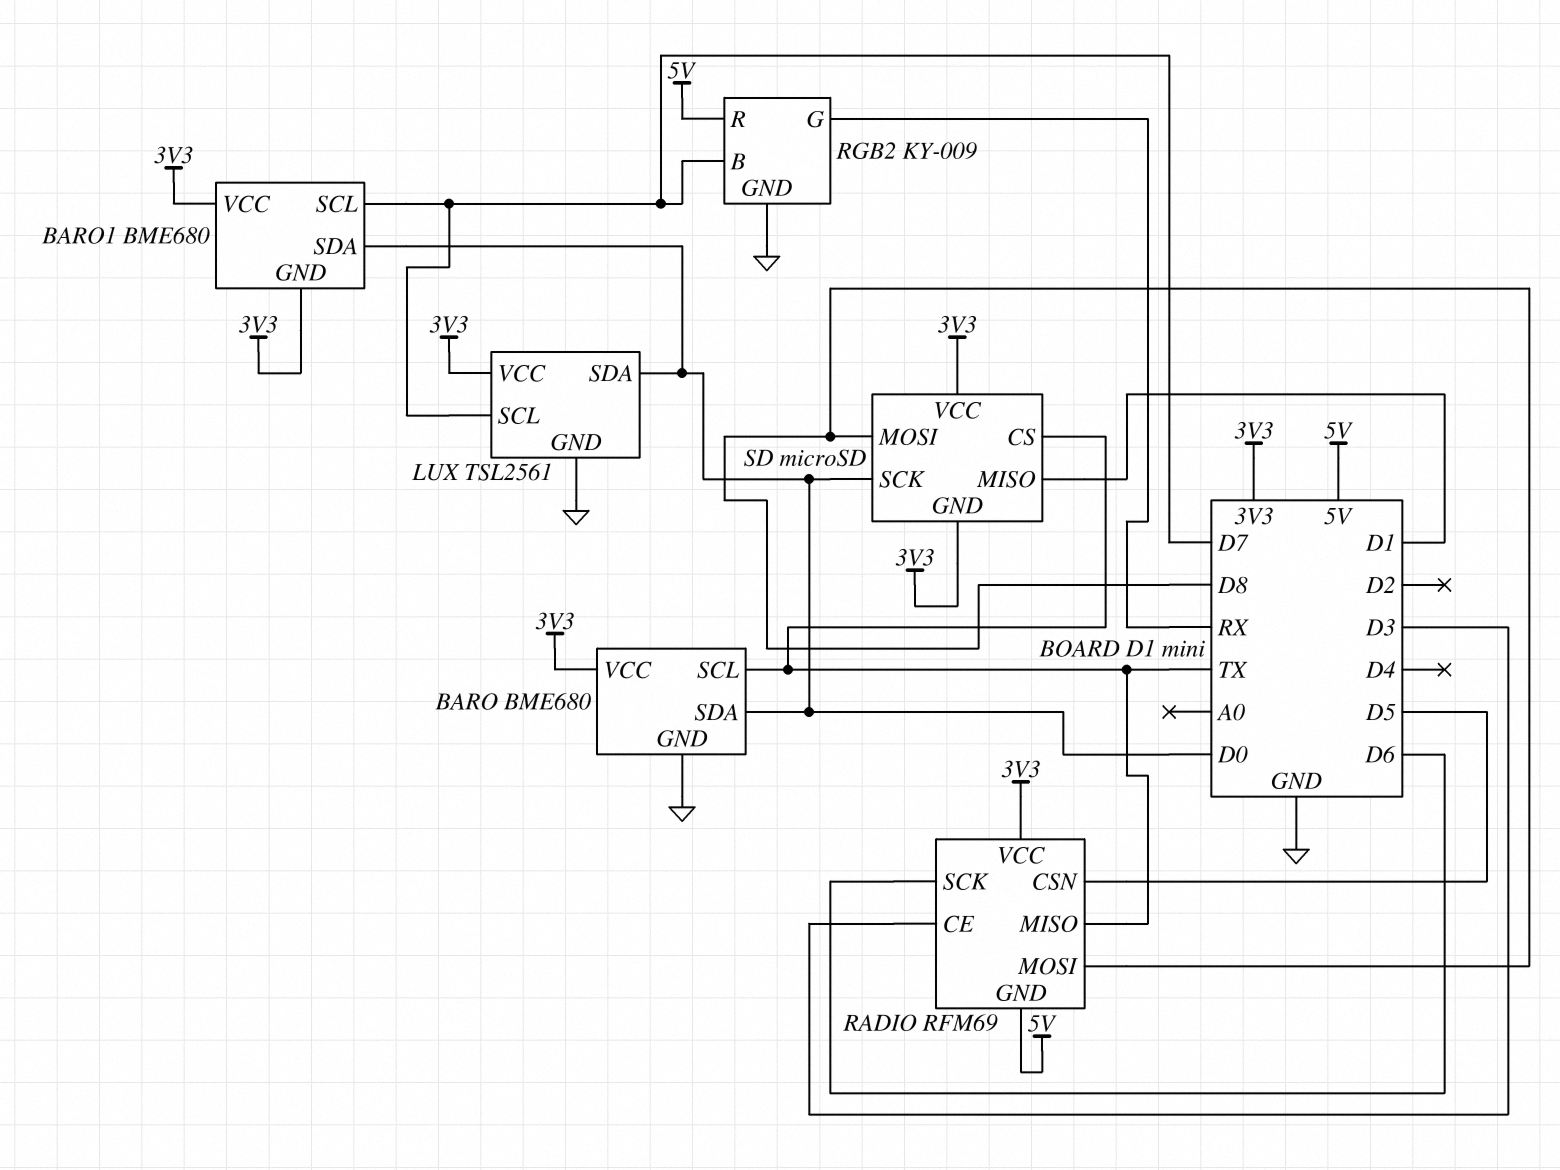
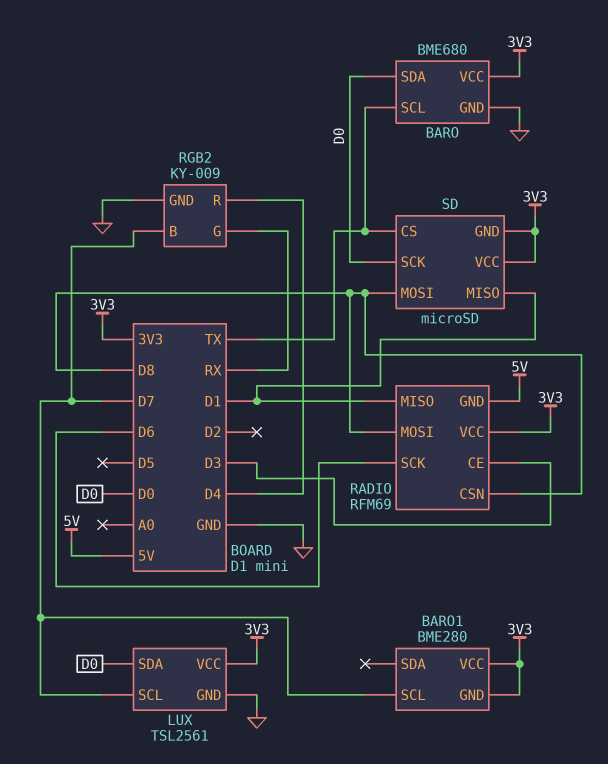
BARO1: BME680 -> BME280
BARO1 pin SDA: D0 -> none
RADIO pin CSN: D5 -> D8
RADIO pin MISO: TX -> D1
RGB2 pin R: 5V -> D4

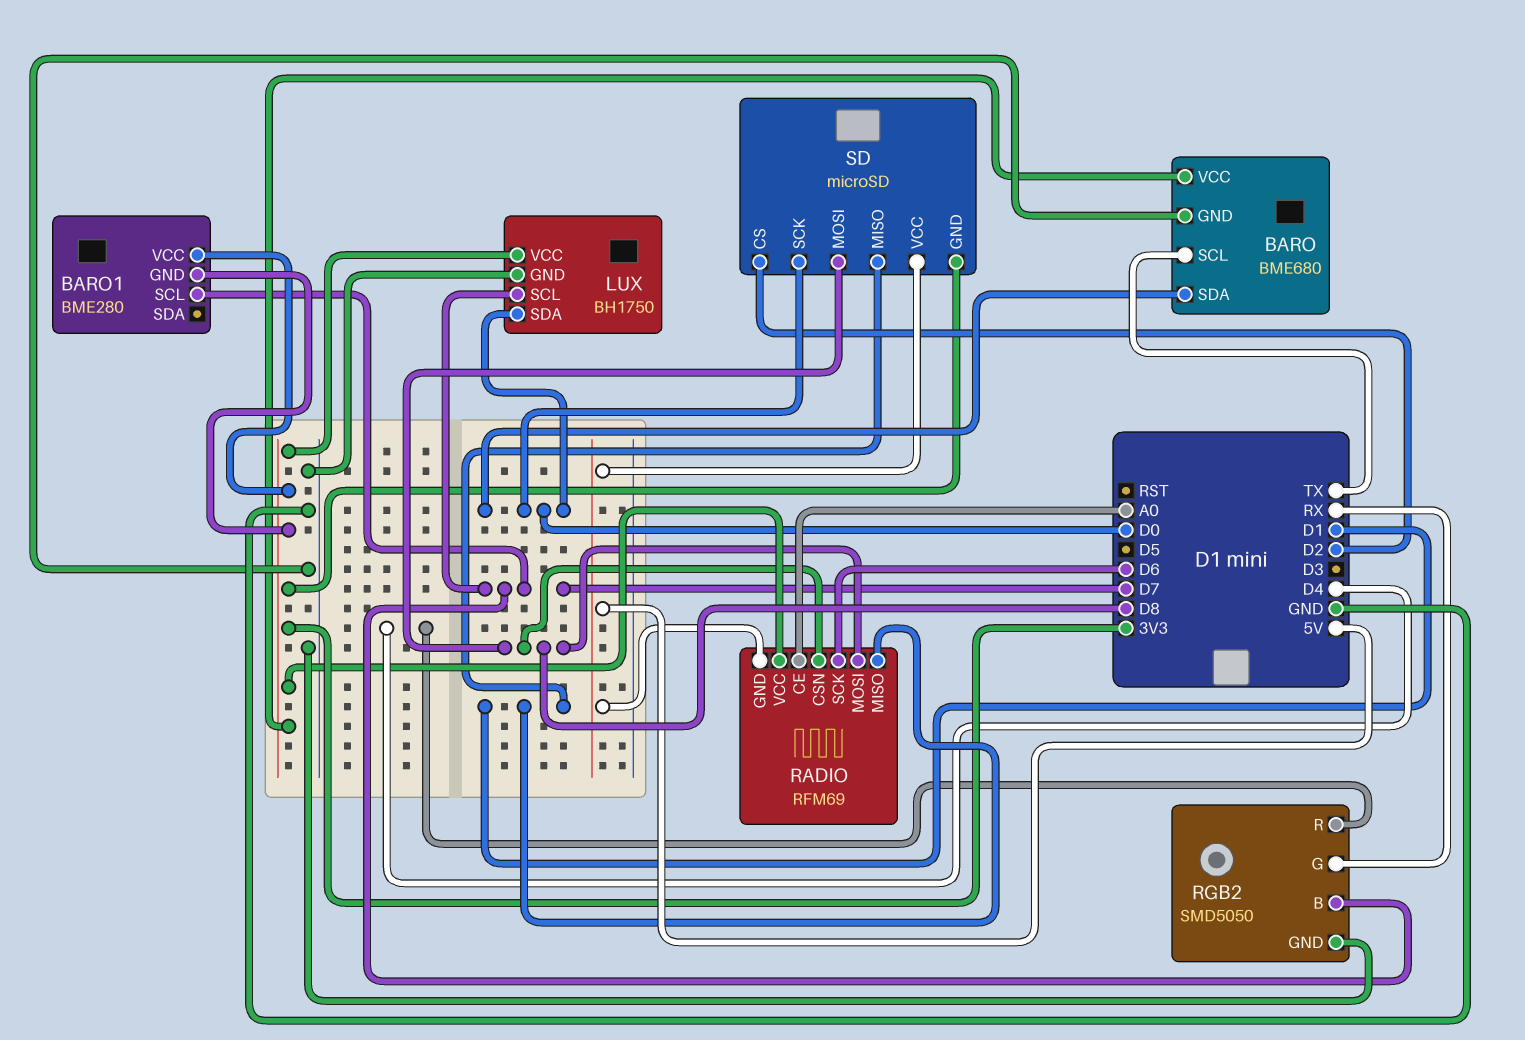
LUX: TSL2561 -> BH1750
RADIO pin CE: D3 -> A0
RGB2: KY-009 -> SMD5050
SD pin CS: TX -> D2
SD pin VCC: 3V3 -> 5V

